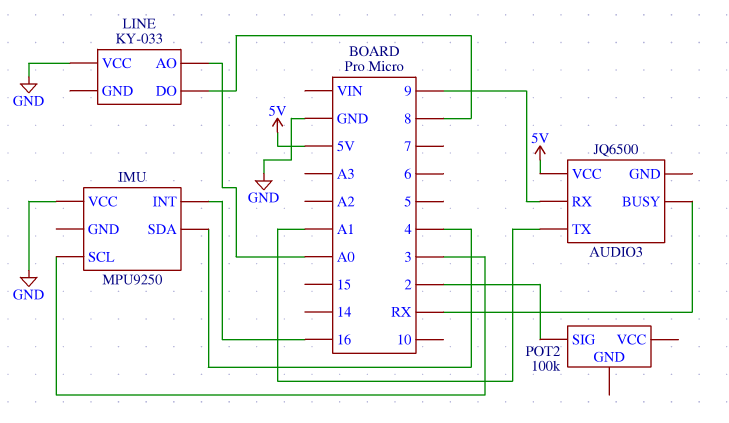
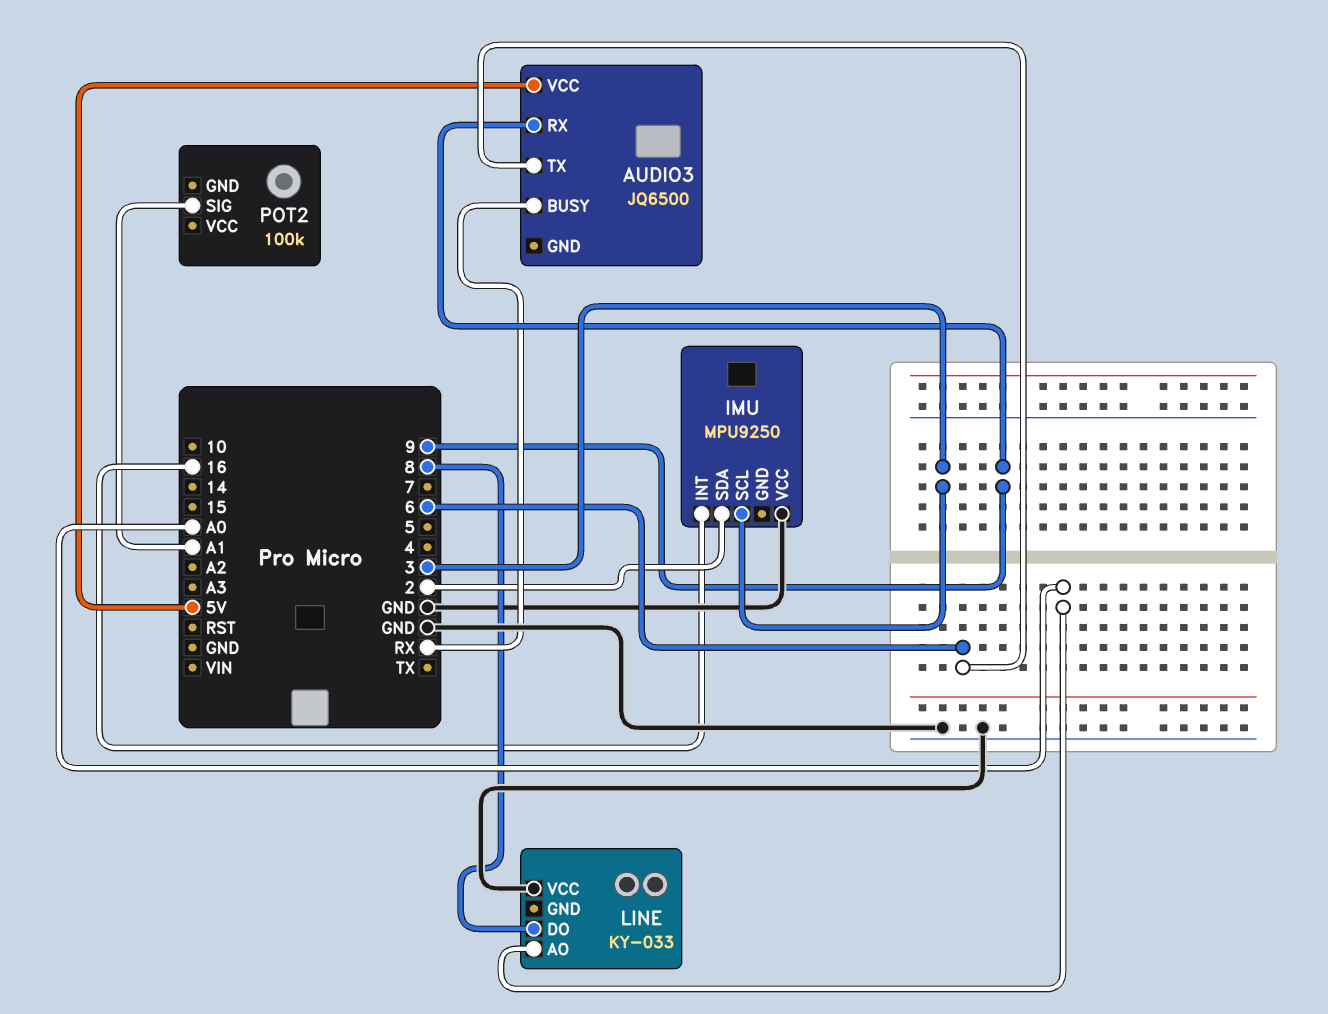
AUDIO3 pin TX: A1 -> 6
IMU pin SDA: 4 -> 2
POT2 pin SIG: 2 -> A1

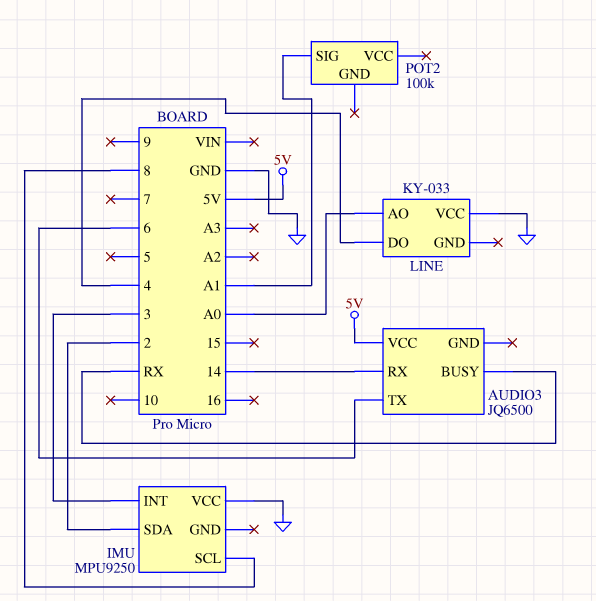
AUDIO3 pin RX: 9 -> 14
IMU pin INT: 16 -> 3
IMU pin SCL: 3 -> 8
LINE pin DO: 8 -> 4

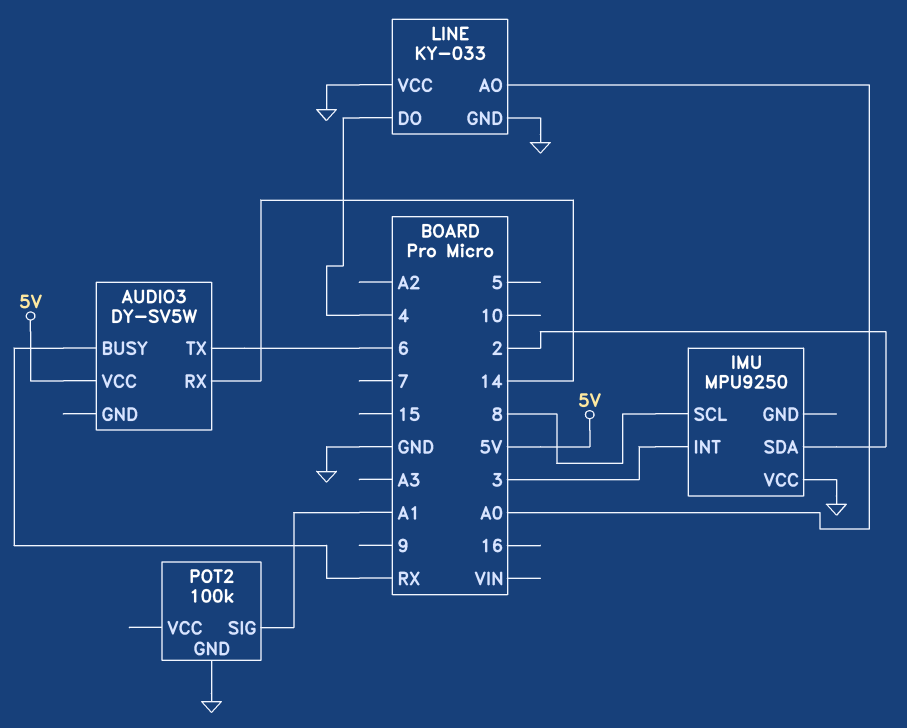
AUDIO3: JQ6500 -> DY-SV5W
LINE pin GND: none -> GND
POT2 pin GND: none -> GND

